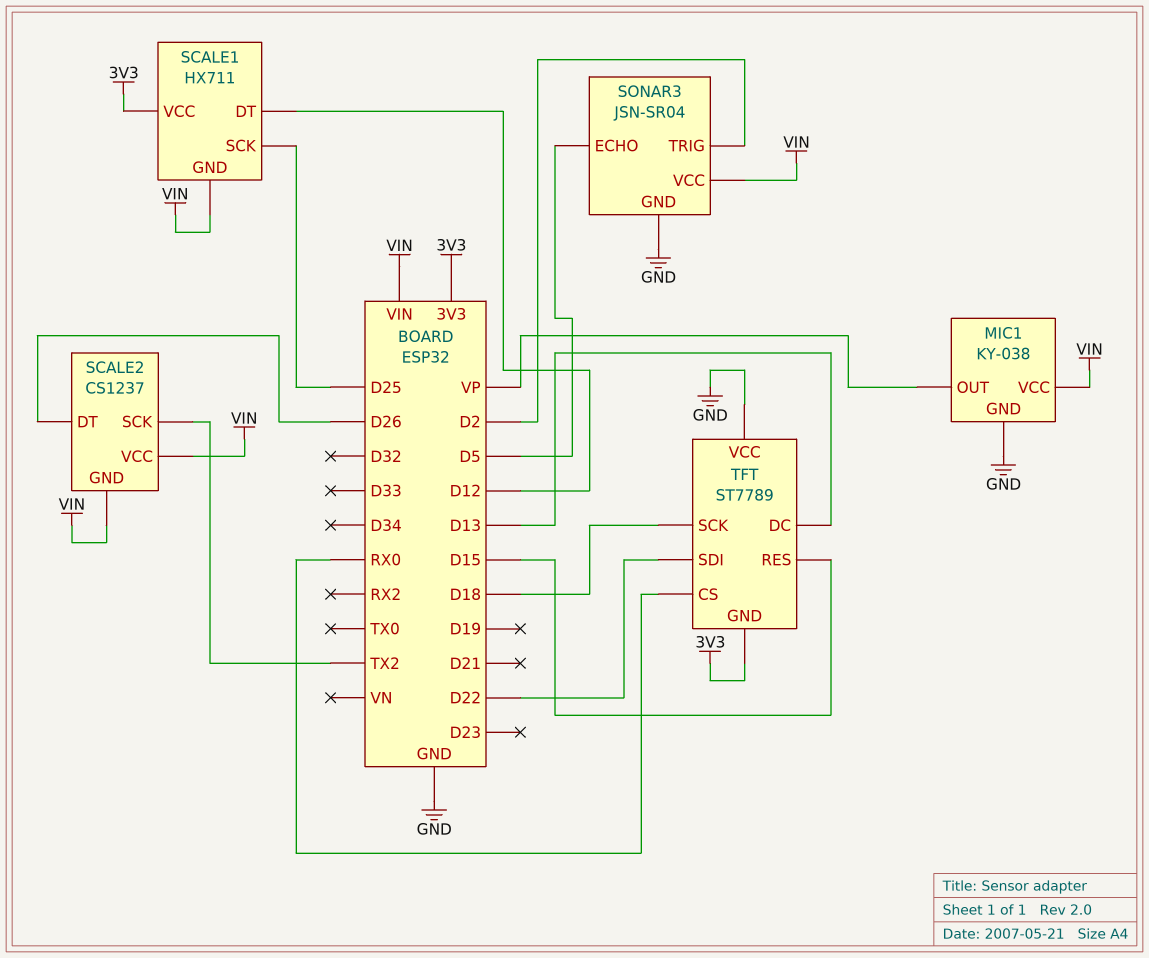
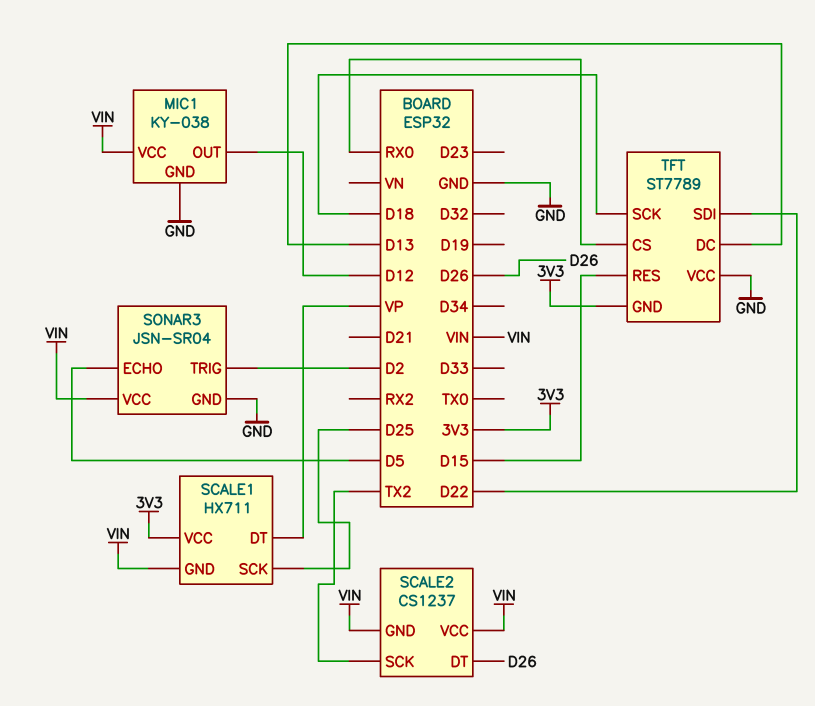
MIC1 pin OUT: VP -> D12
SCALE1 pin DT: D12 -> VP

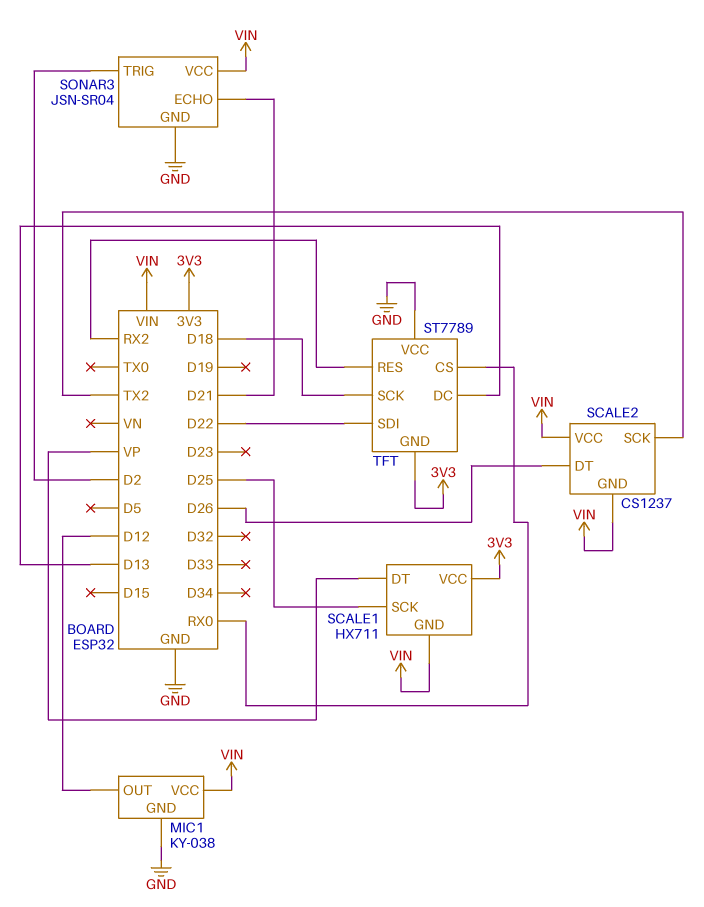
SONAR3 pin ECHO: D5 -> D21
TFT pin RES: D15 -> RX2

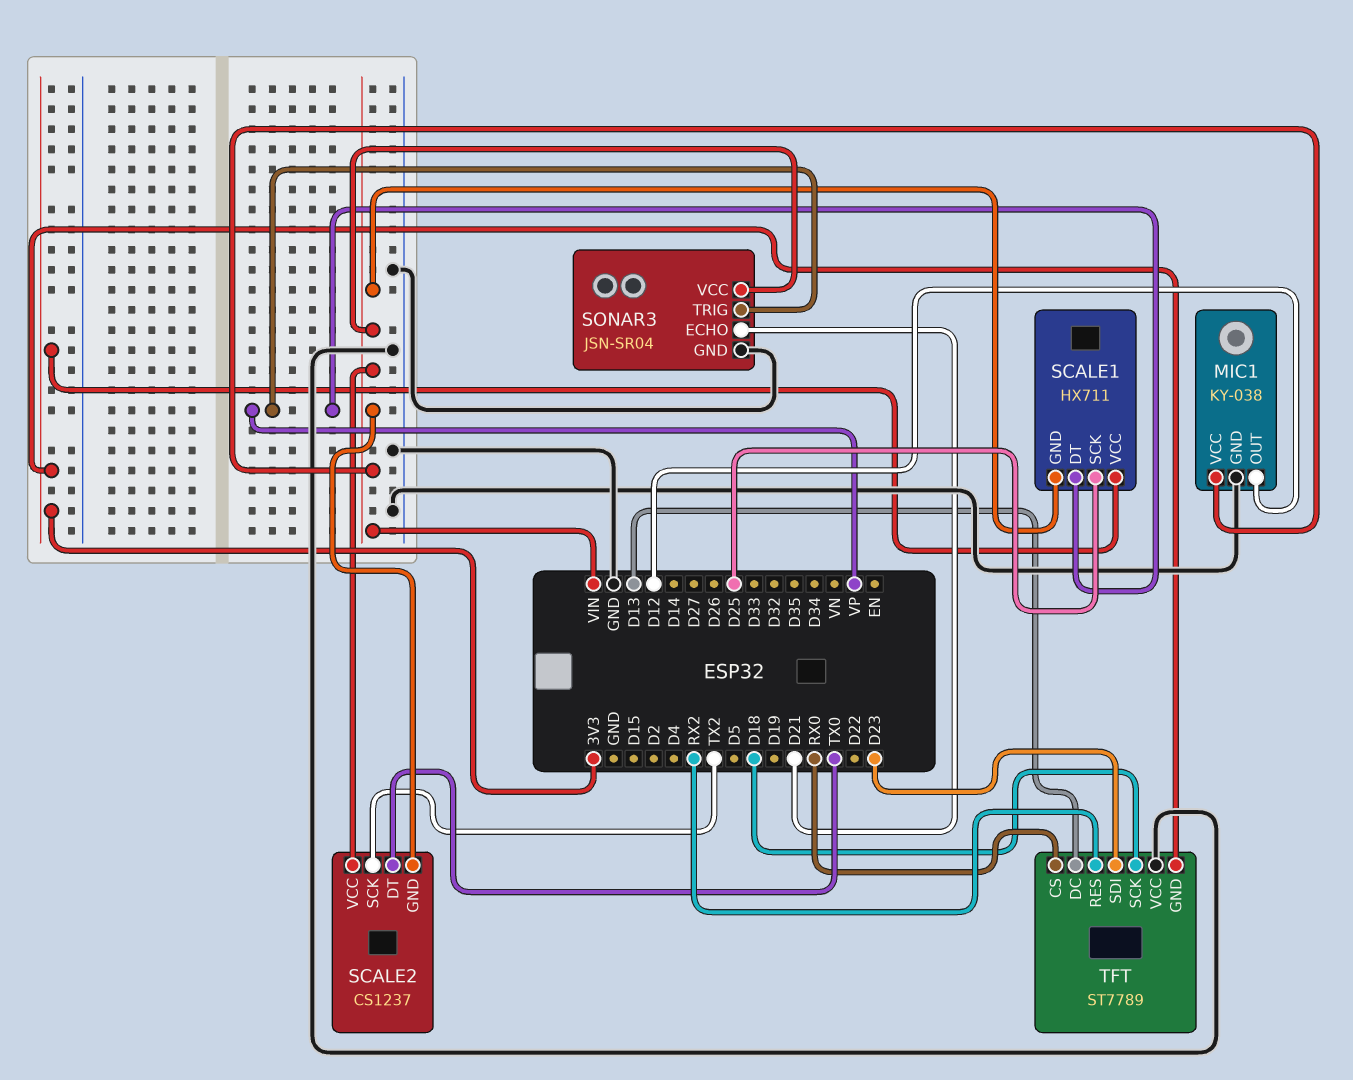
SCALE2 pin DT: D26 -> TX0
SONAR3 pin TRIG: D2 -> VP
TFT pin SDI: D22 -> D23

